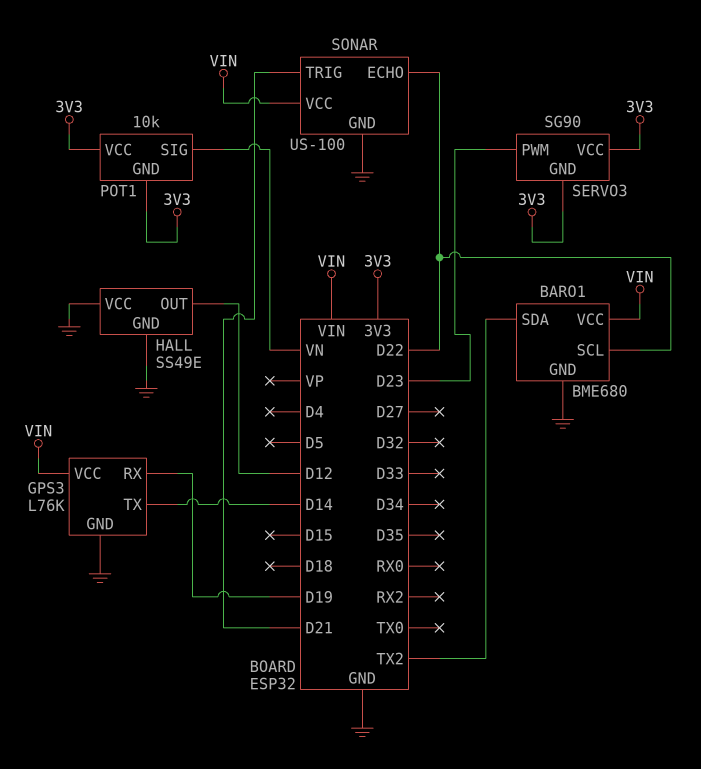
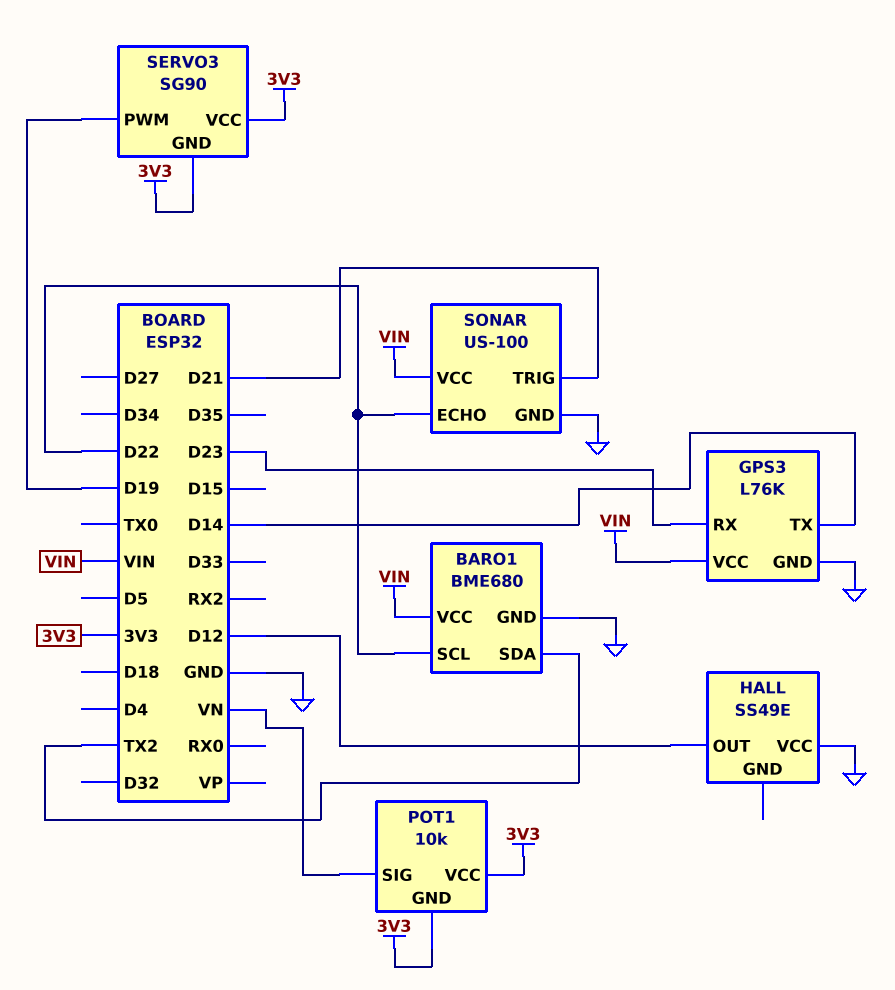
GPS3 pin RX: D19 -> D23
HALL pin GND: GND -> none
SERVO3 pin PWM: D23 -> D19

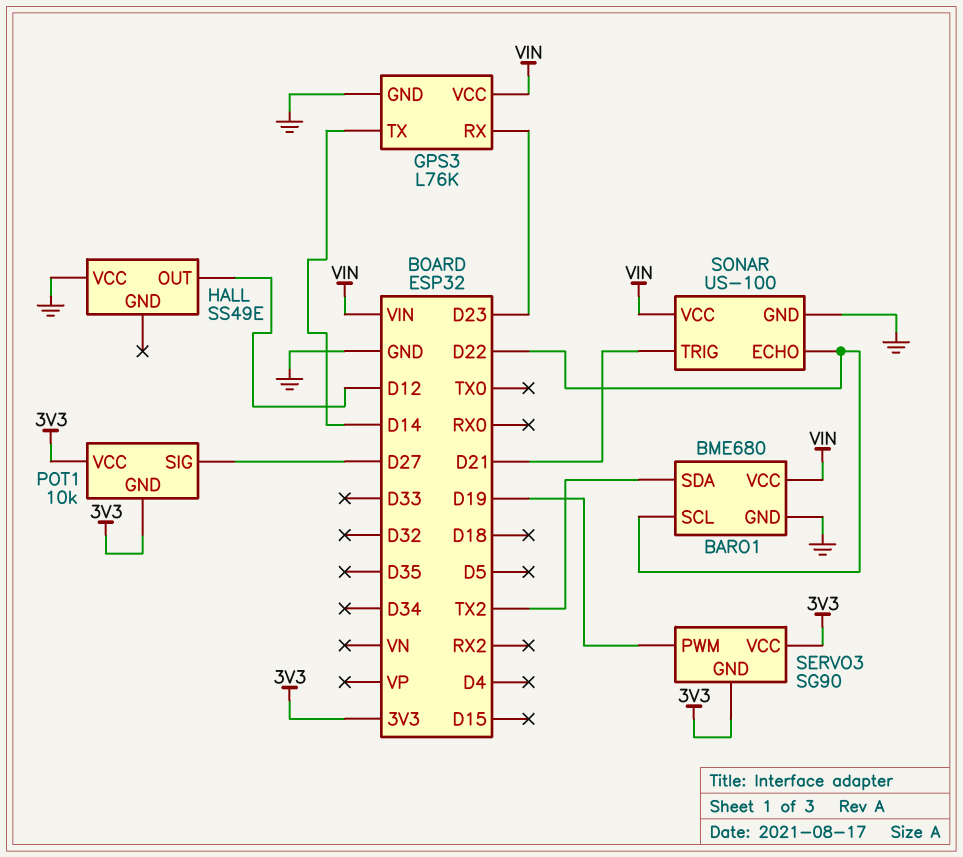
POT1 pin SIG: VN -> D27

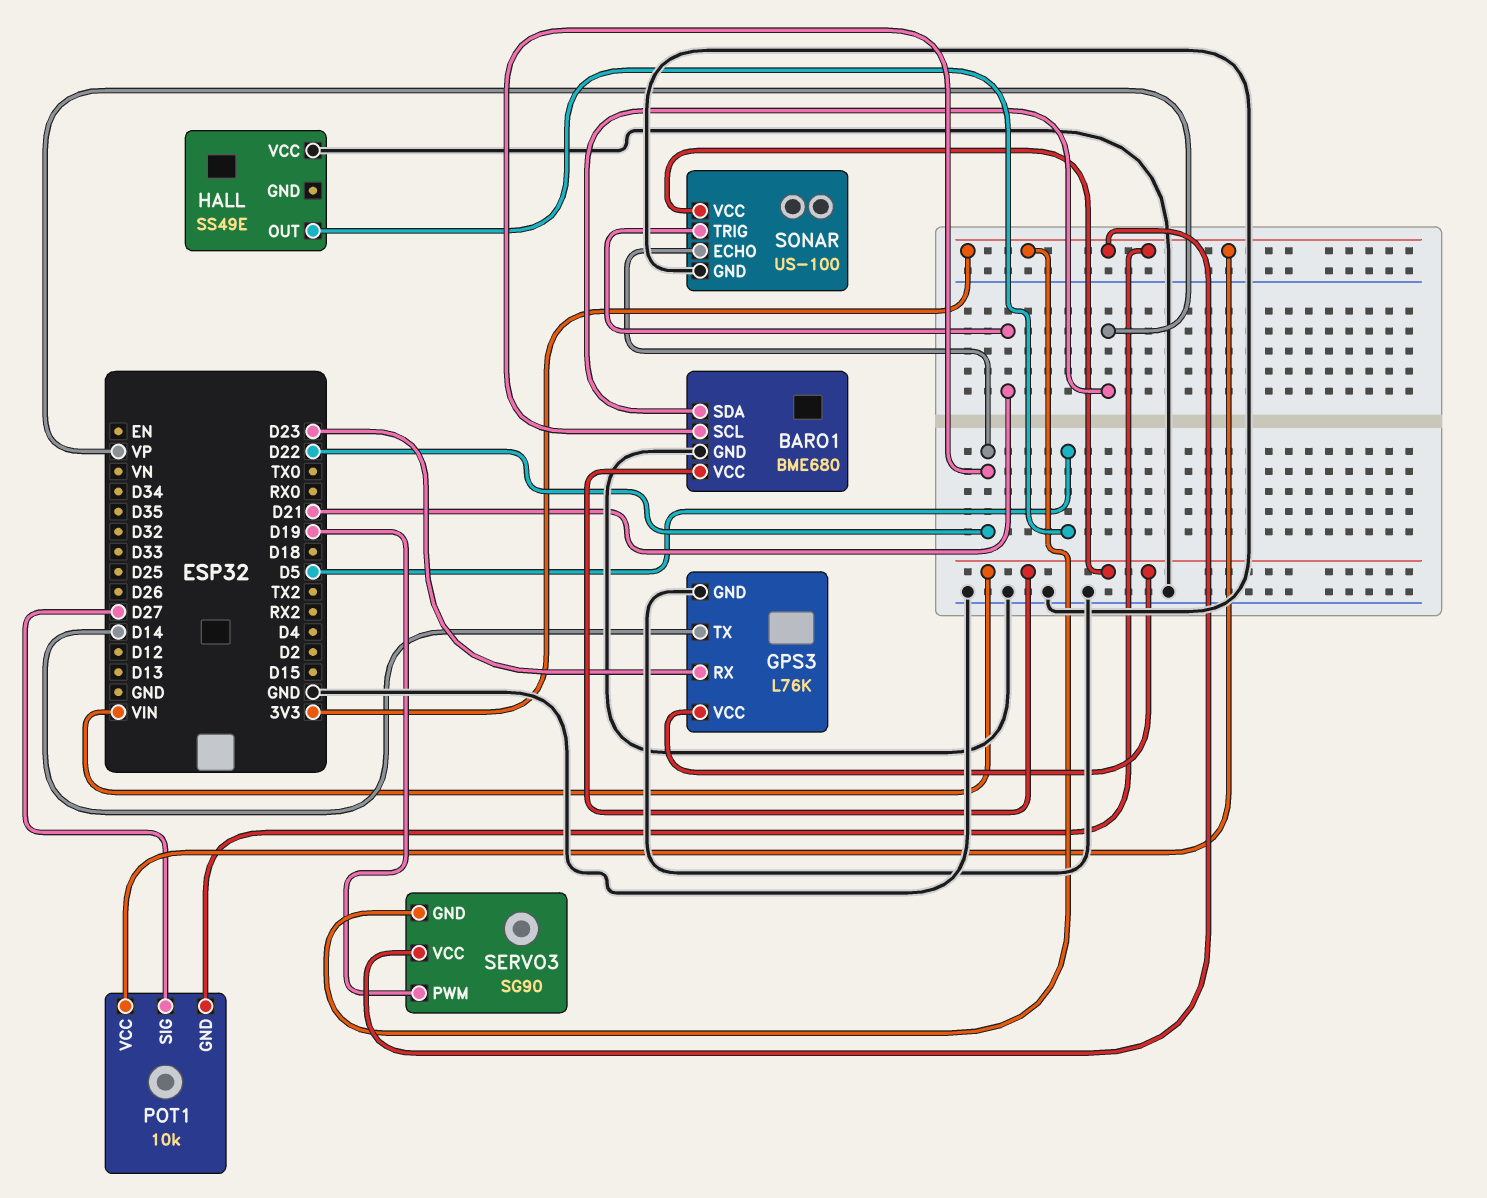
BARO1 pin SDA: TX2 -> VP
HALL pin OUT: D12 -> D5

